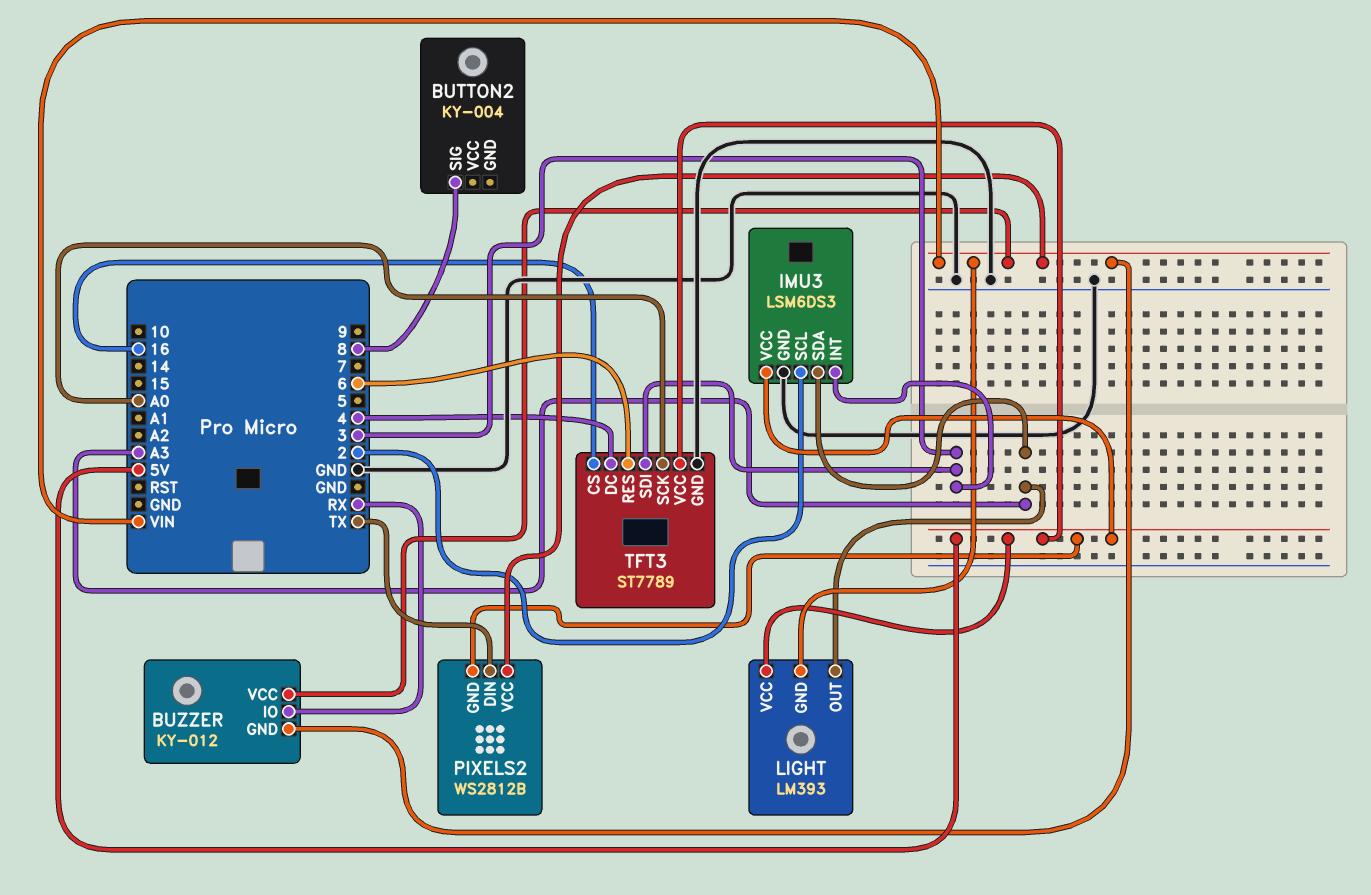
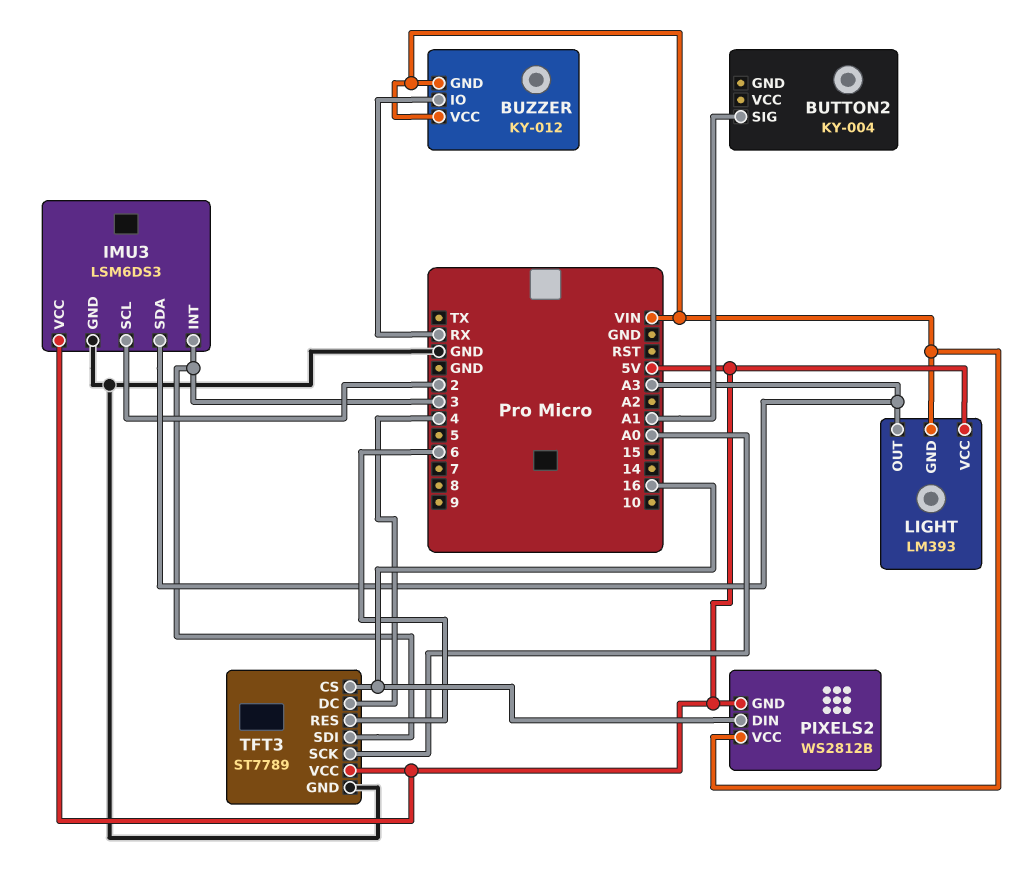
BUTTON2 pin SIG: 8 -> A1
PIXELS2 pin DIN: TX -> 16

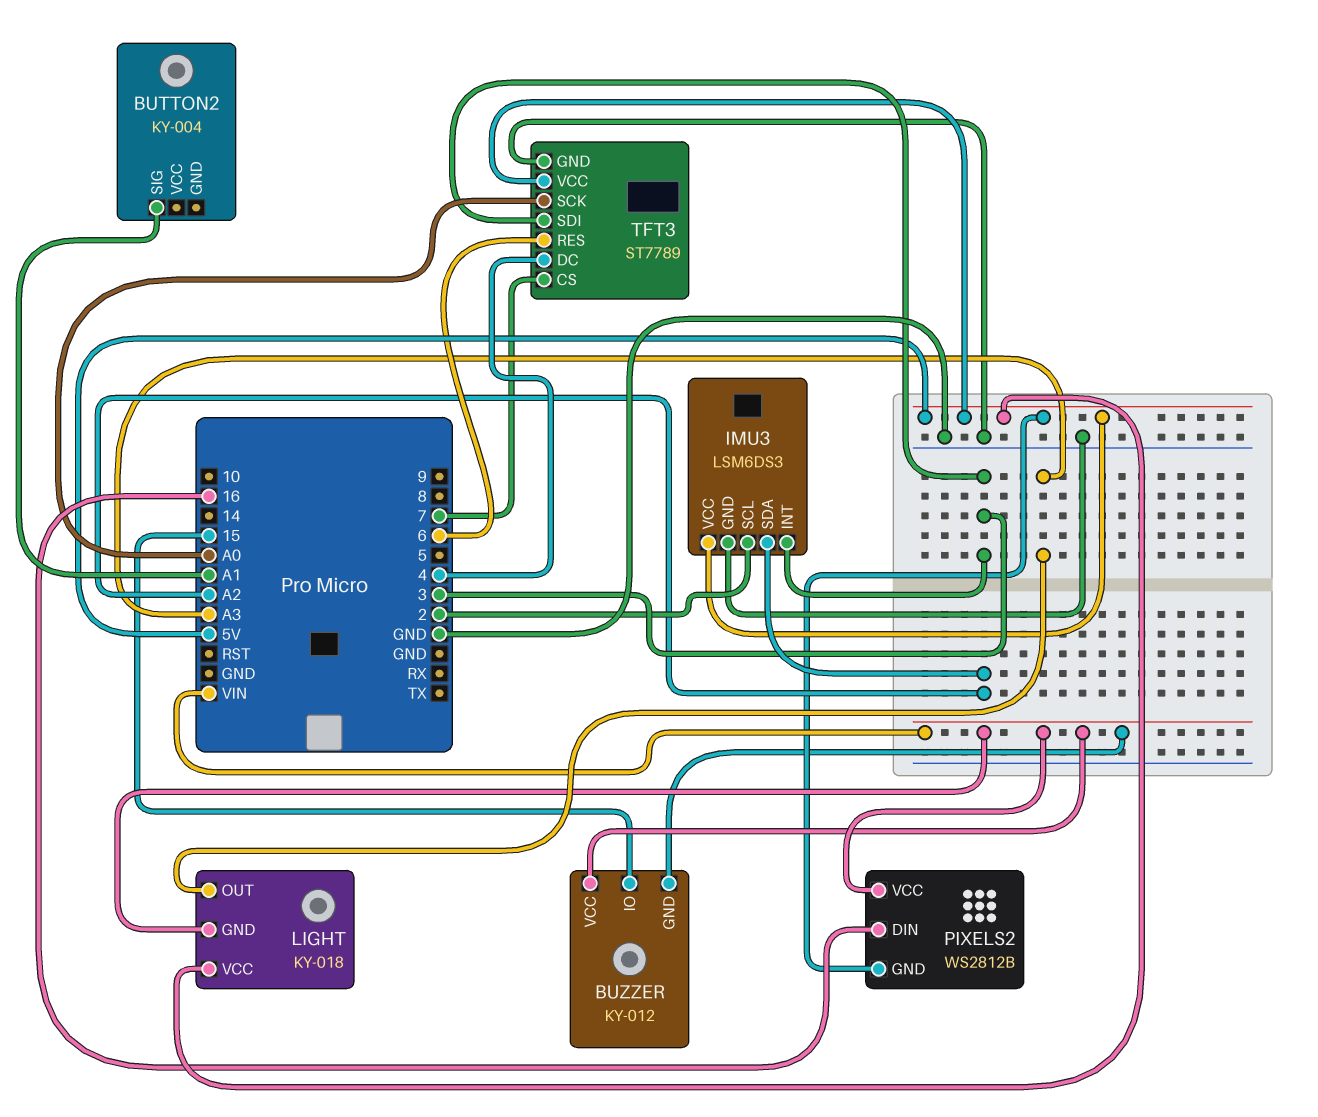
BUZZER pin IO: RX -> 15
IMU3 pin SDA: A3 -> A2
LIGHT: LM393 -> KY-018
TFT3 pin CS: 16 -> 7

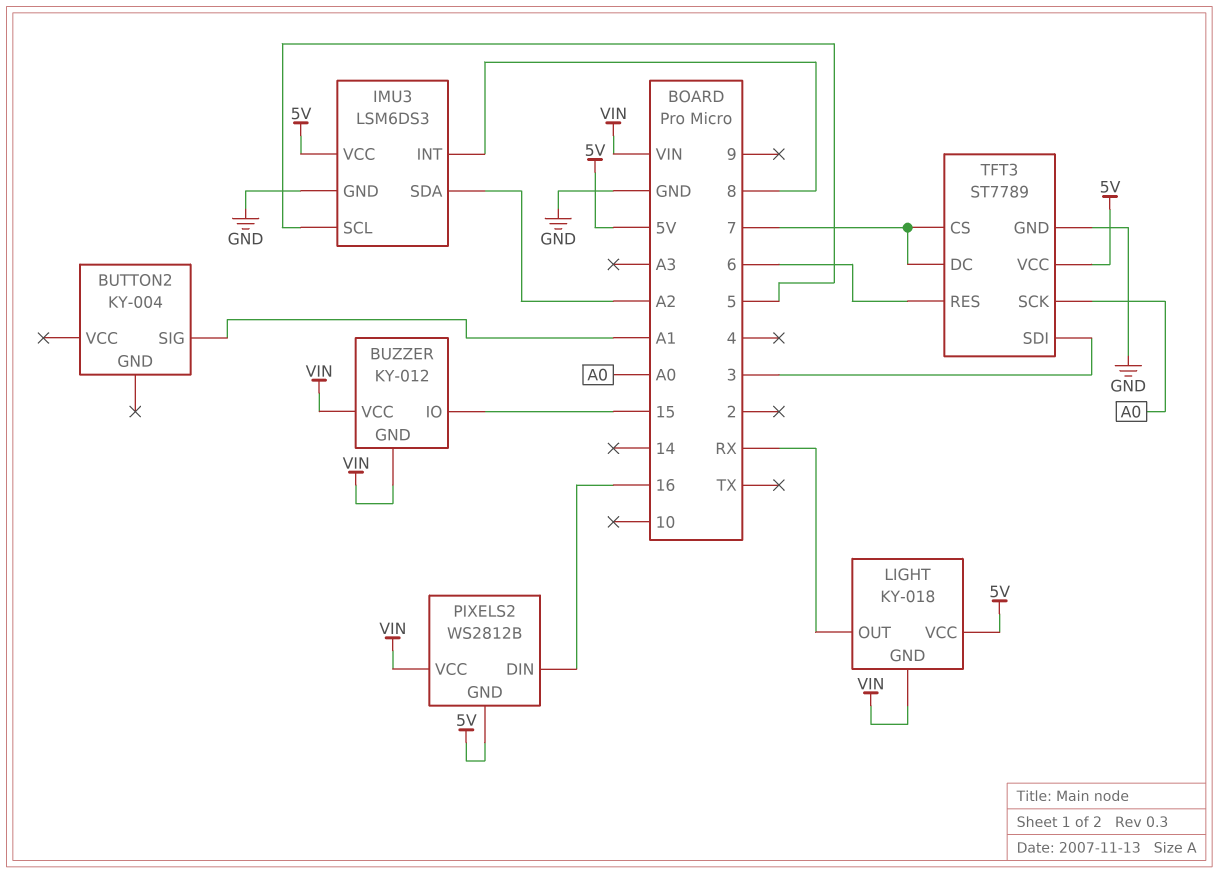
IMU3 pin INT: 3 -> 8
IMU3 pin SCL: 2 -> 5
LIGHT pin OUT: A3 -> RX
TFT3 pin DC: 4 -> 7

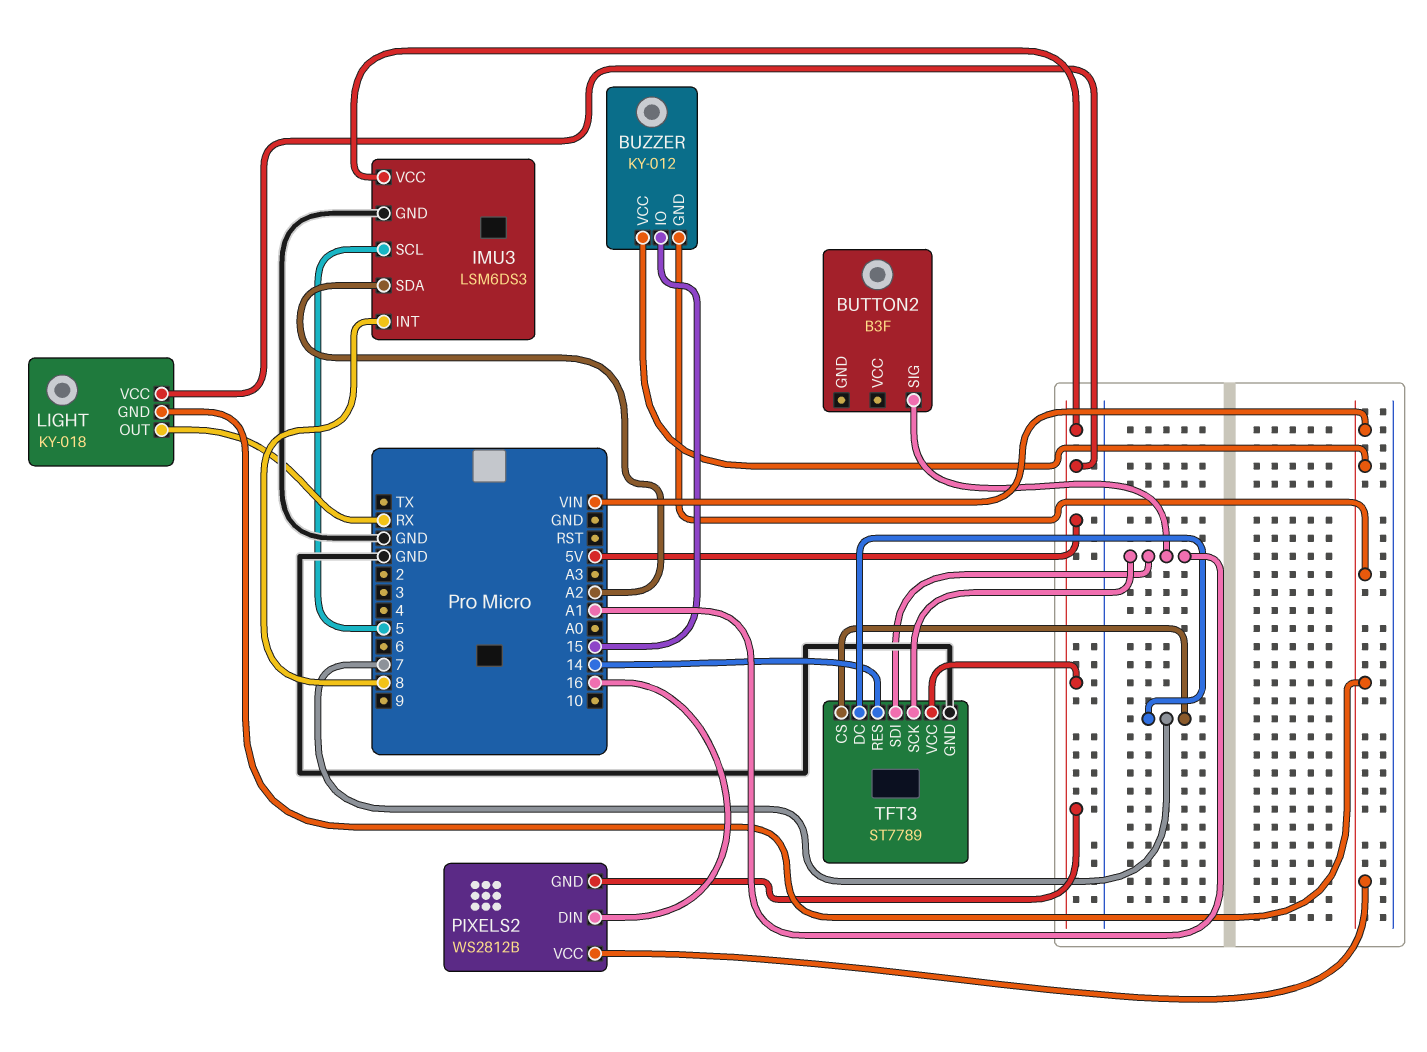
BUTTON2: KY-004 -> B3F
TFT3 pin RES: 6 -> 14
TFT3 pin SCK: A0 -> A1
TFT3 pin SDI: 3 -> A1

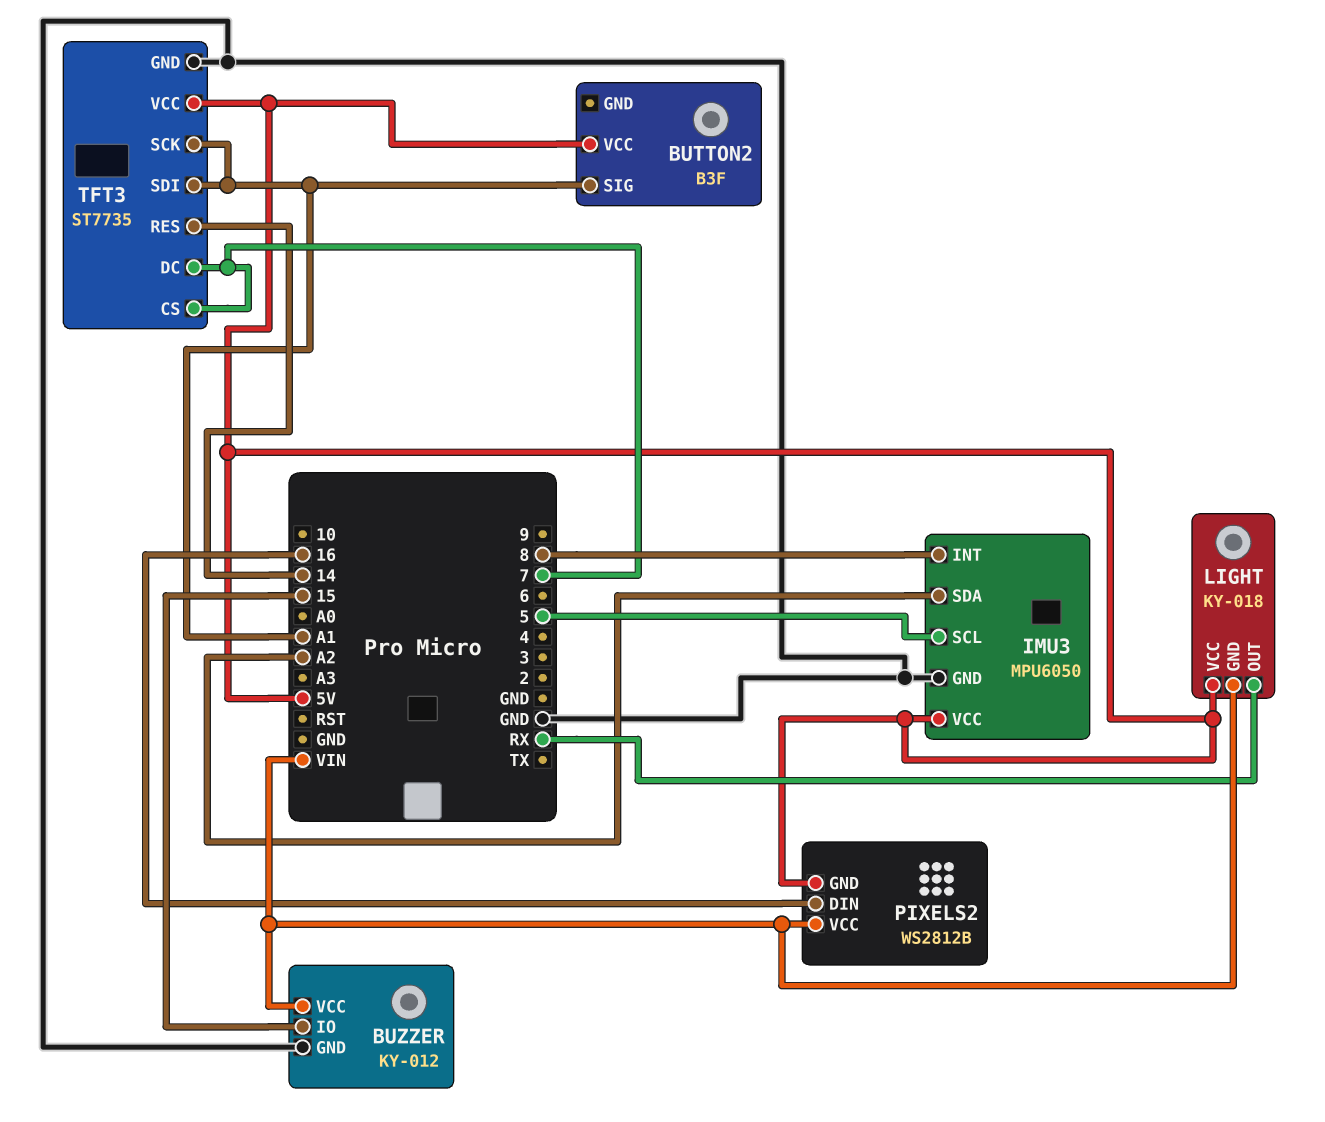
BUTTON2 pin VCC: none -> 5V
BUZZER pin GND: VIN -> GND
IMU3: LSM6DS3 -> MPU6050
TFT3: ST7789 -> ST7735

